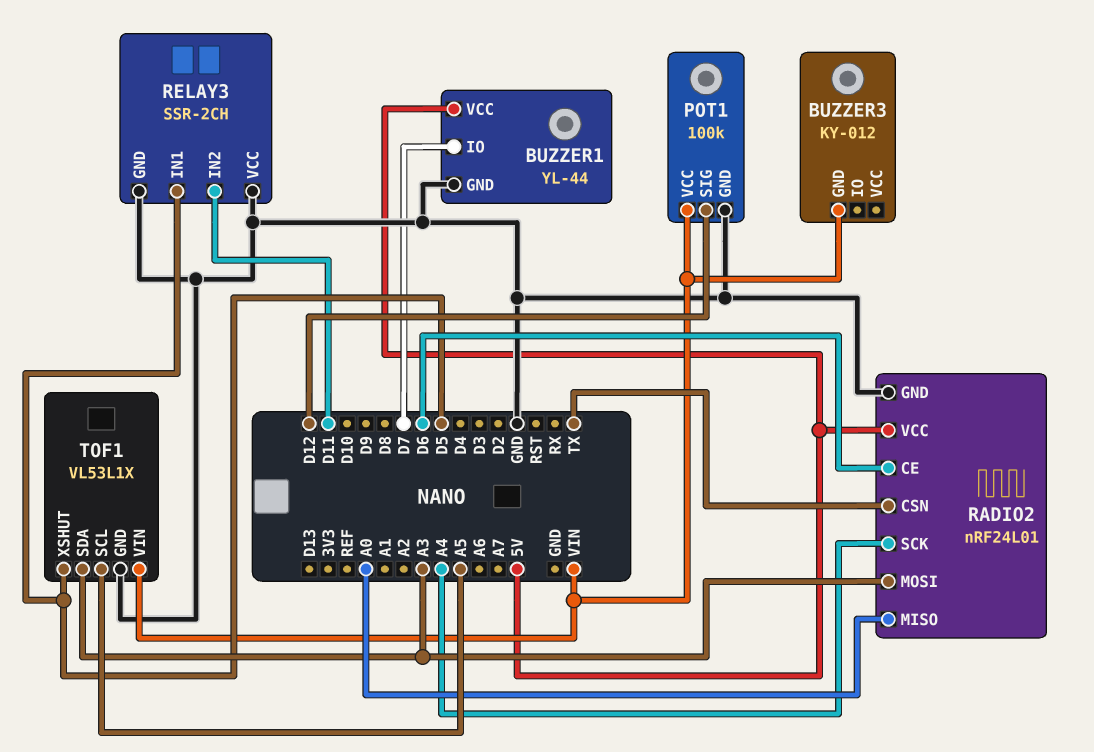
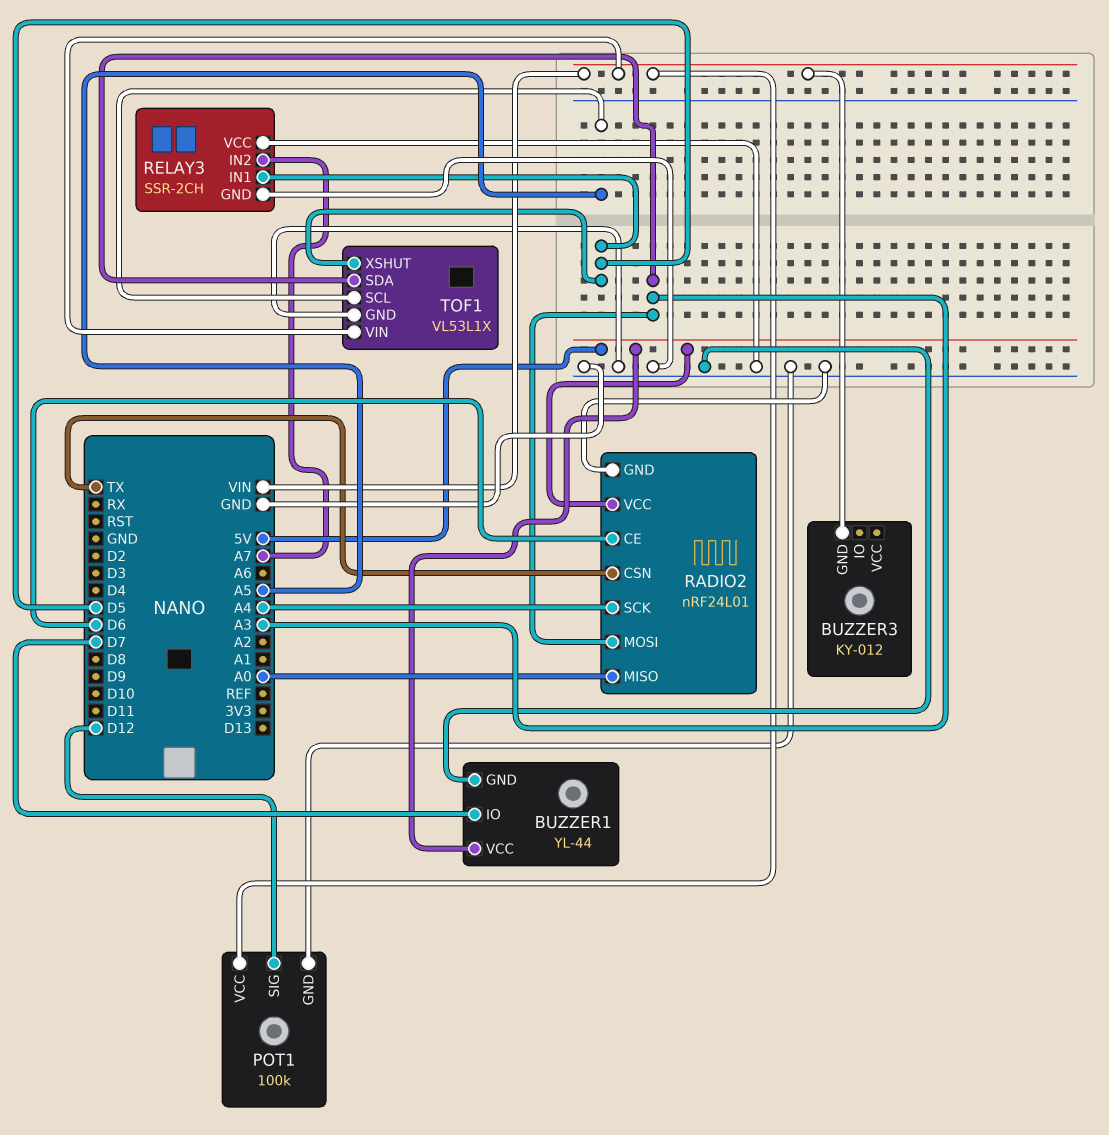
RELAY3 pin IN2: D11 -> A7

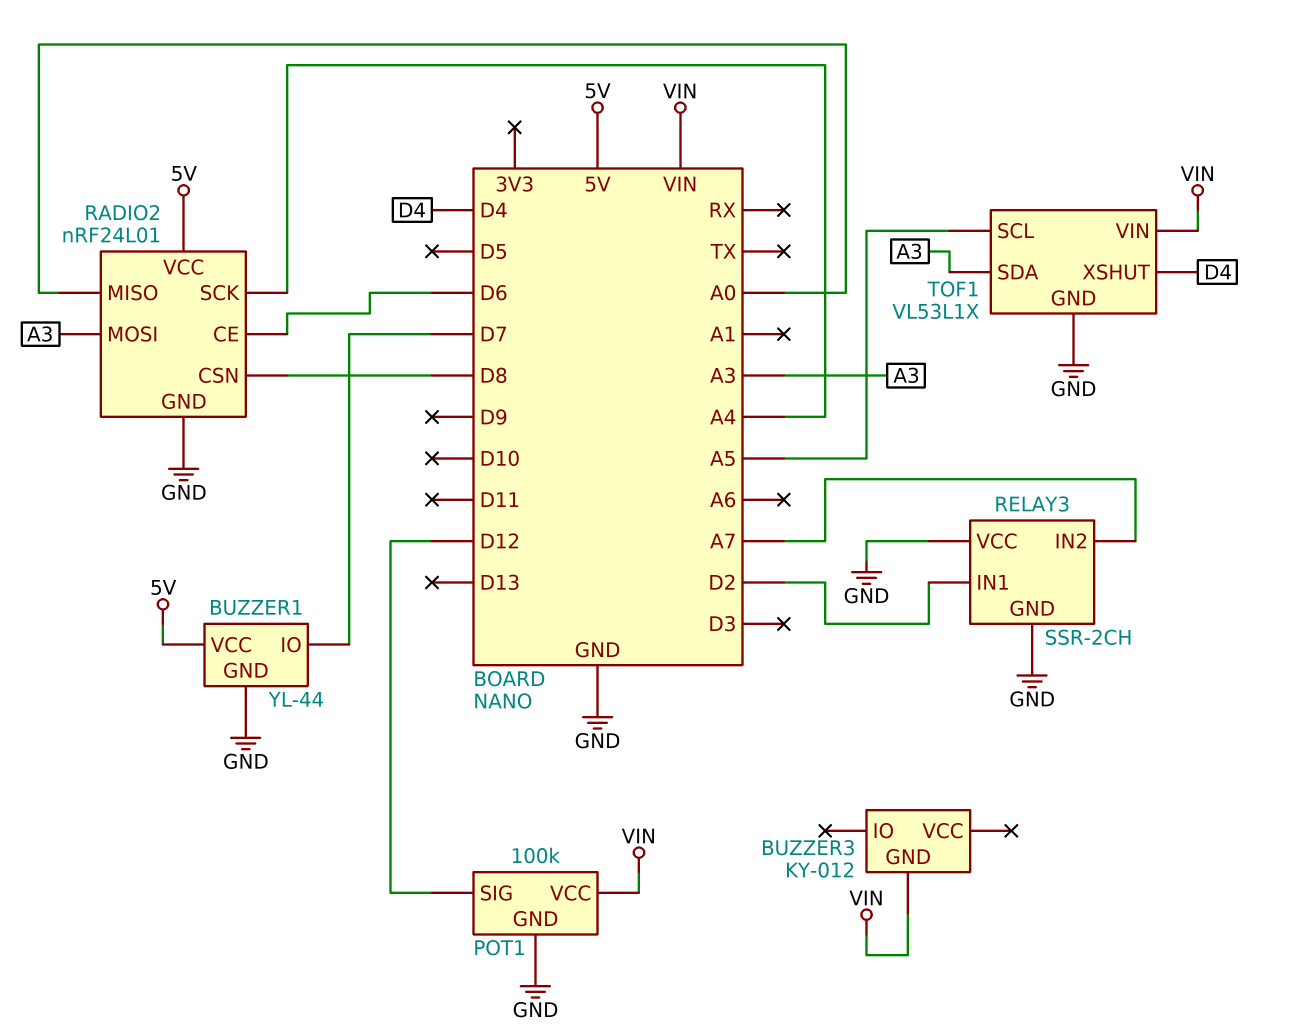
RADIO2 pin CSN: TX -> D8
RELAY3 pin IN1: D5 -> D2
TOF1 pin XSHUT: D5 -> D4

